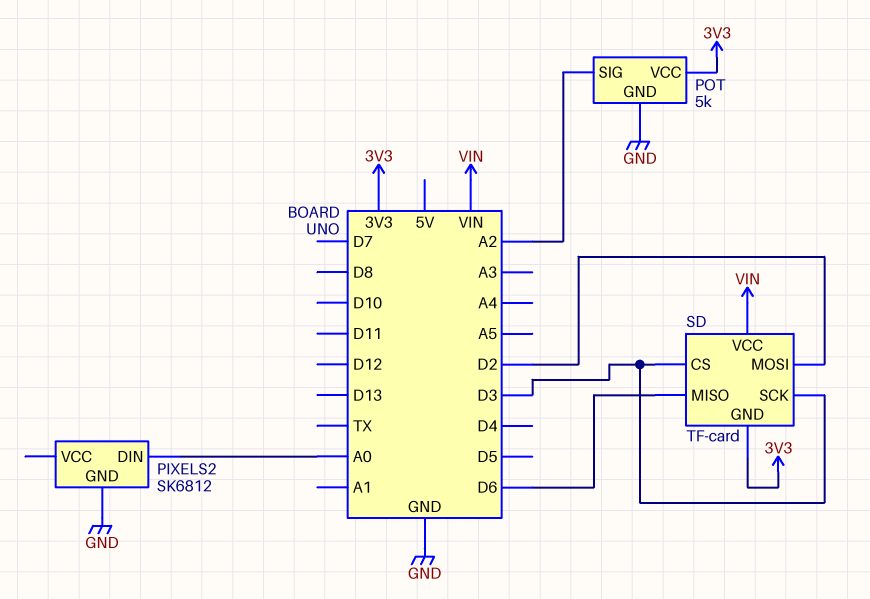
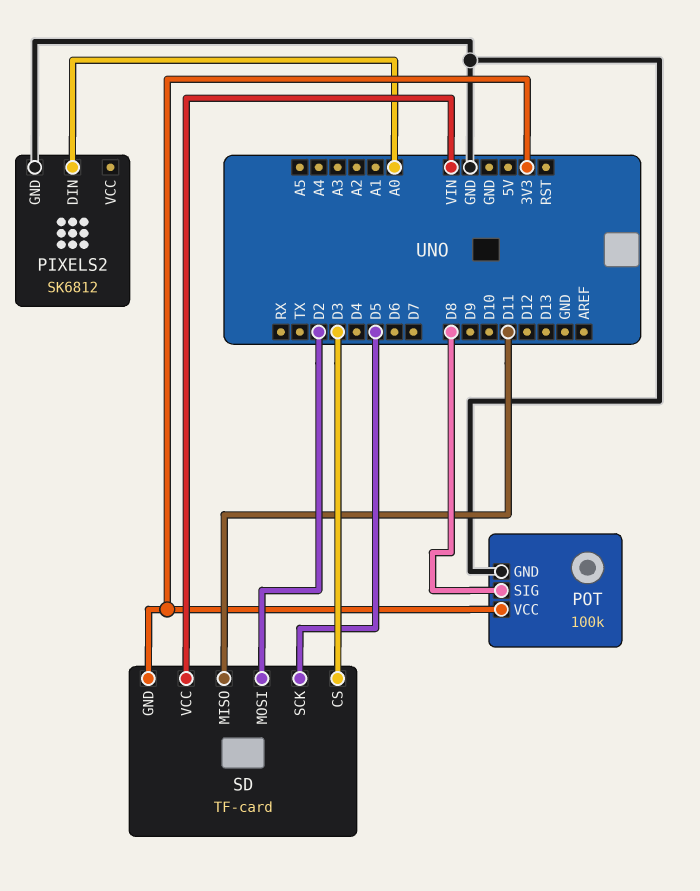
POT: 5k -> 100k
POT pin SIG: A2 -> D8
SD pin MISO: D6 -> D11
SD pin SCK: D3 -> D5

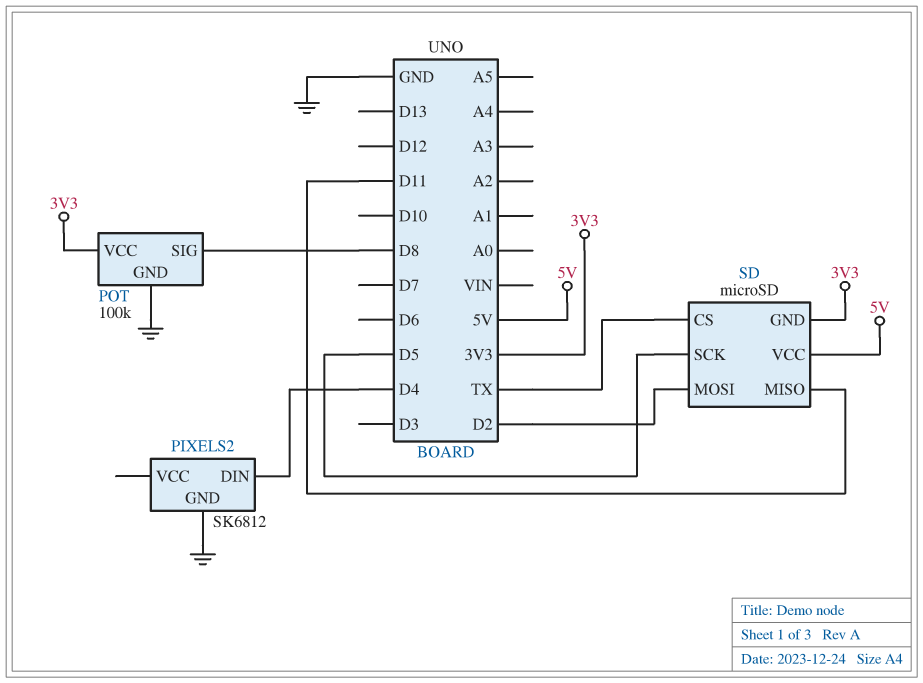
PIXELS2 pin DIN: A0 -> D4
SD: TF-card -> microSD
SD pin CS: D3 -> TX
SD pin VCC: VIN -> 5V

